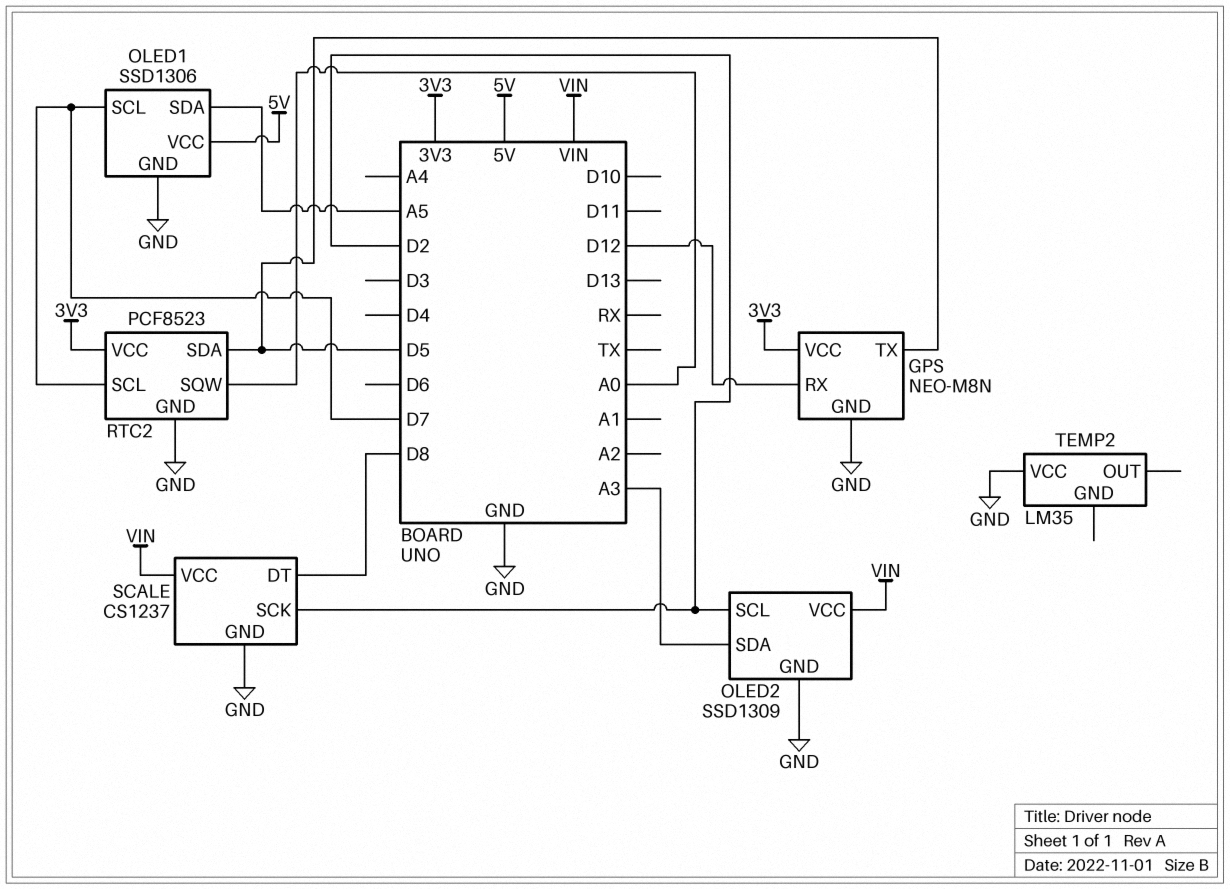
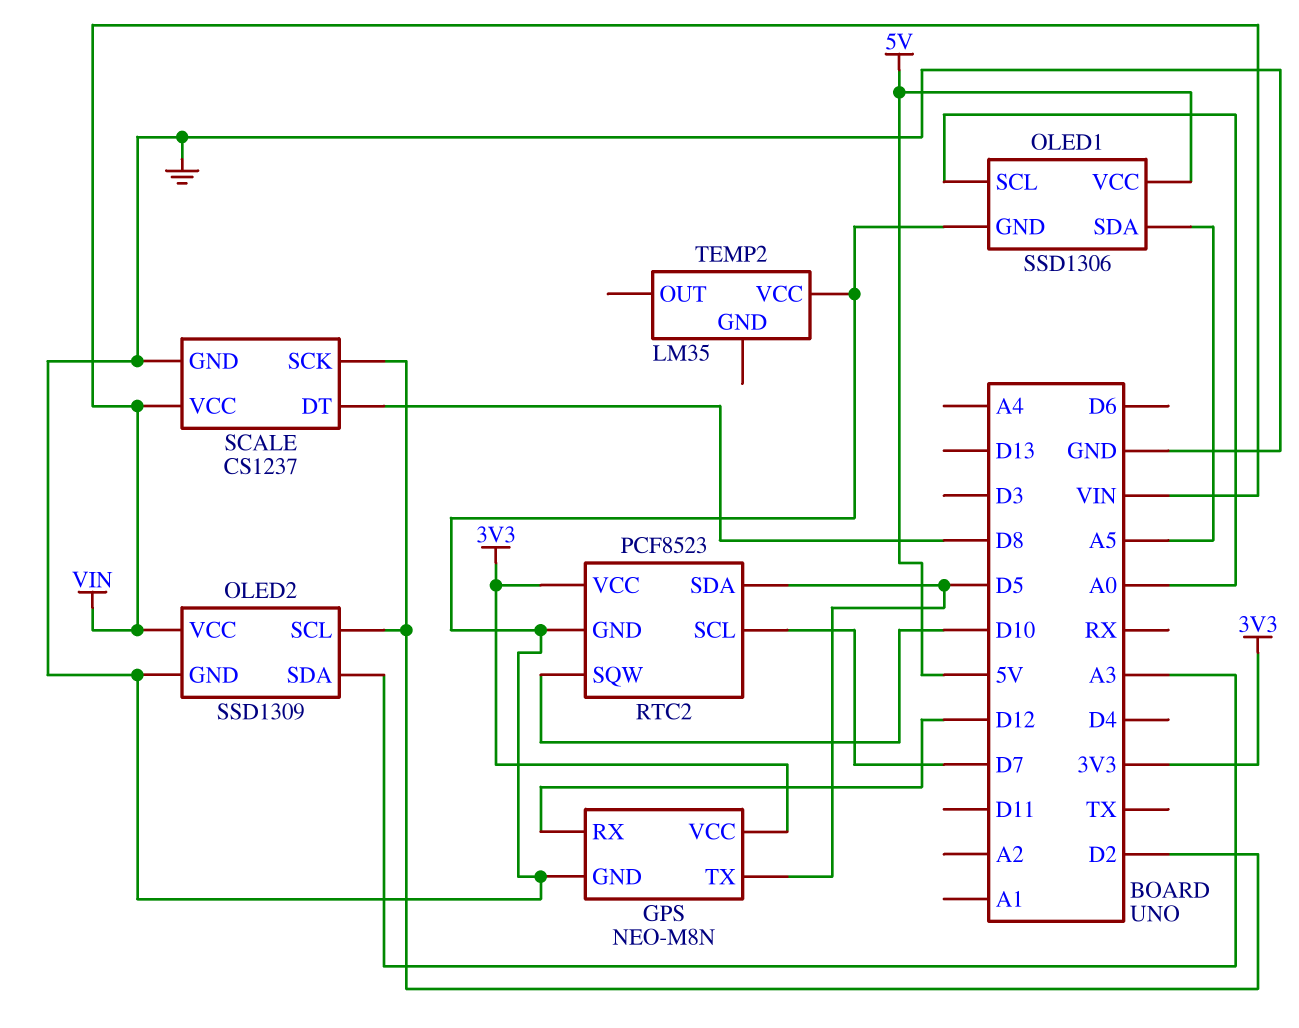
OLED1 pin SCL: D7 -> A0
RTC2 pin SQW: A0 -> D10

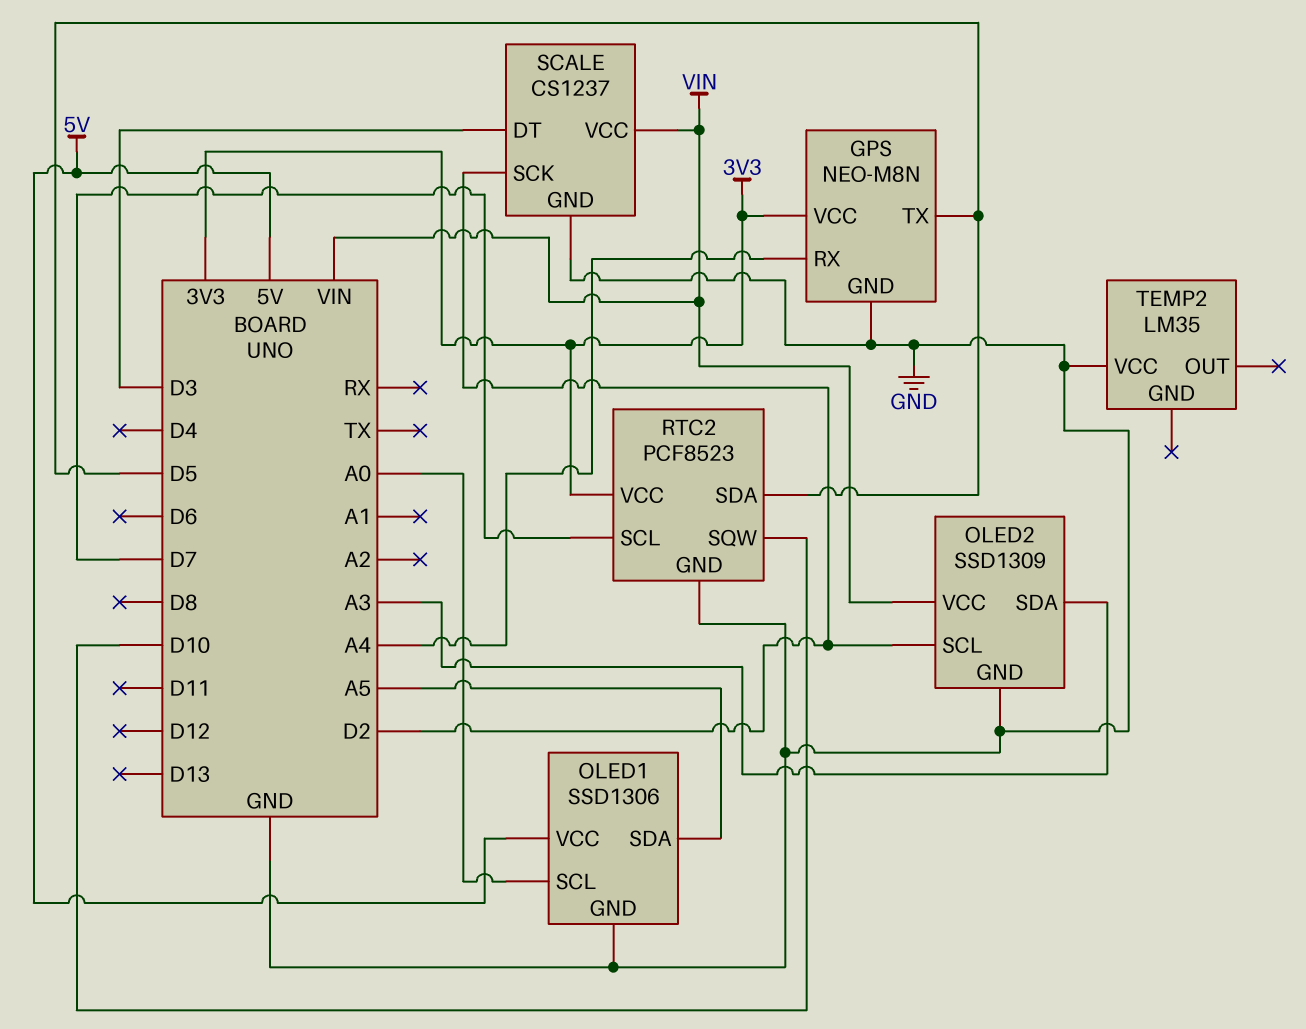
GPS pin RX: D12 -> A4
SCALE pin DT: D8 -> D3

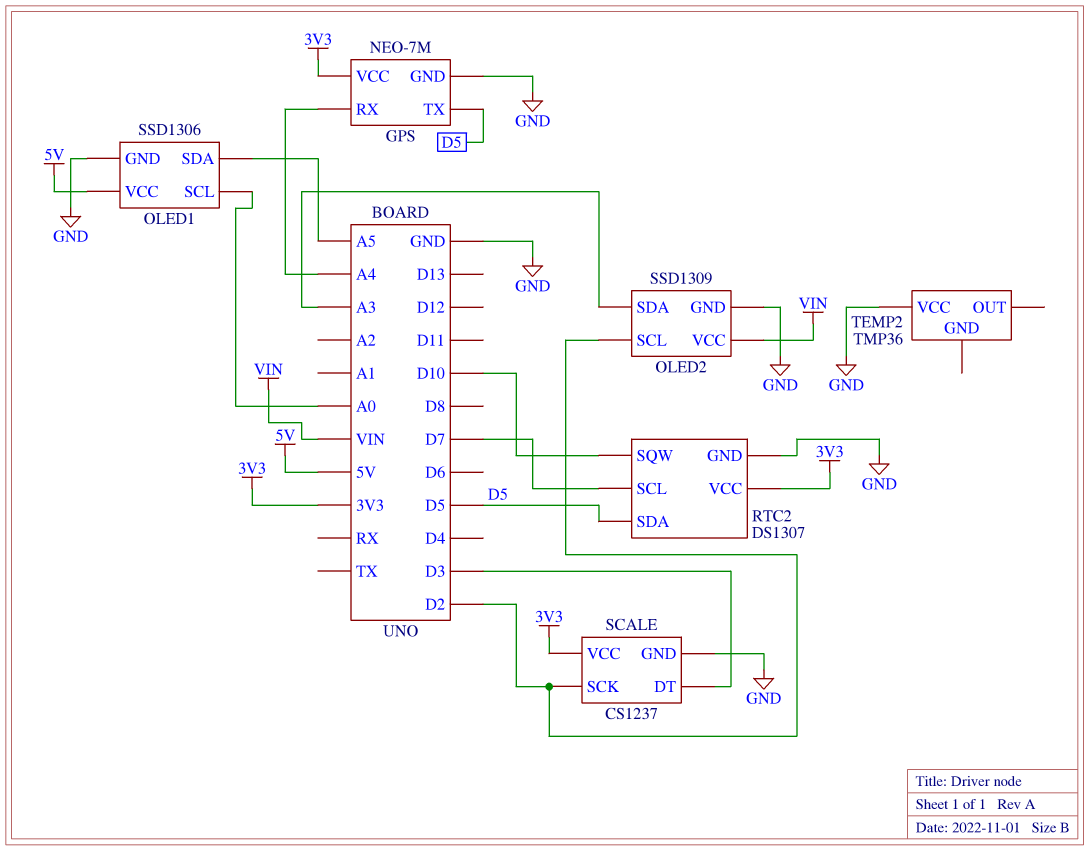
GPS: NEO-M8N -> NEO-7M
RTC2: PCF8523 -> DS1307
SCALE pin VCC: VIN -> 3V3
TEMP2: LM35 -> TMP36

